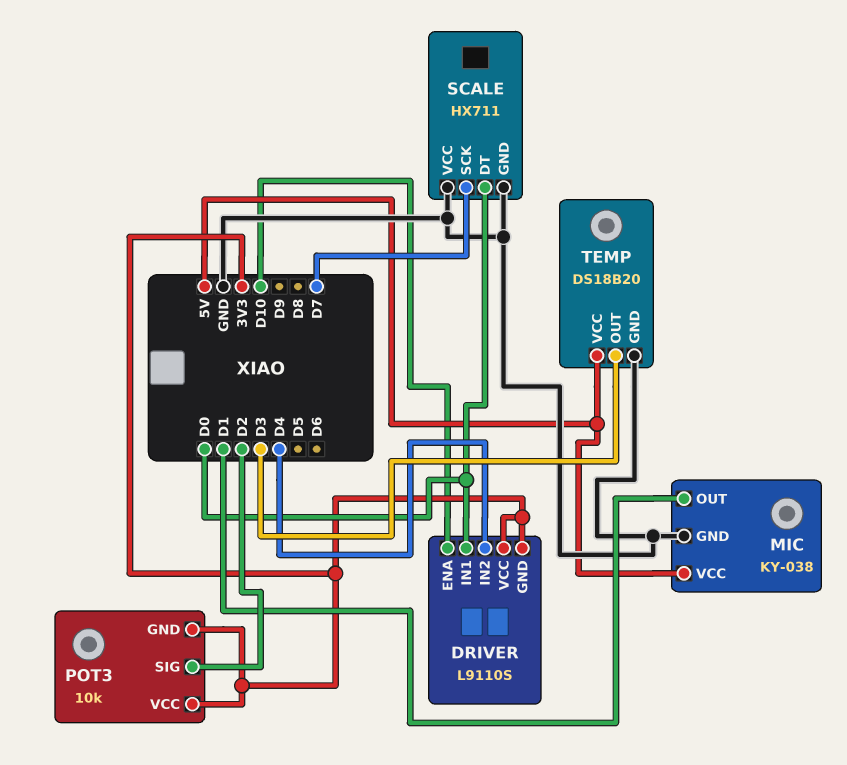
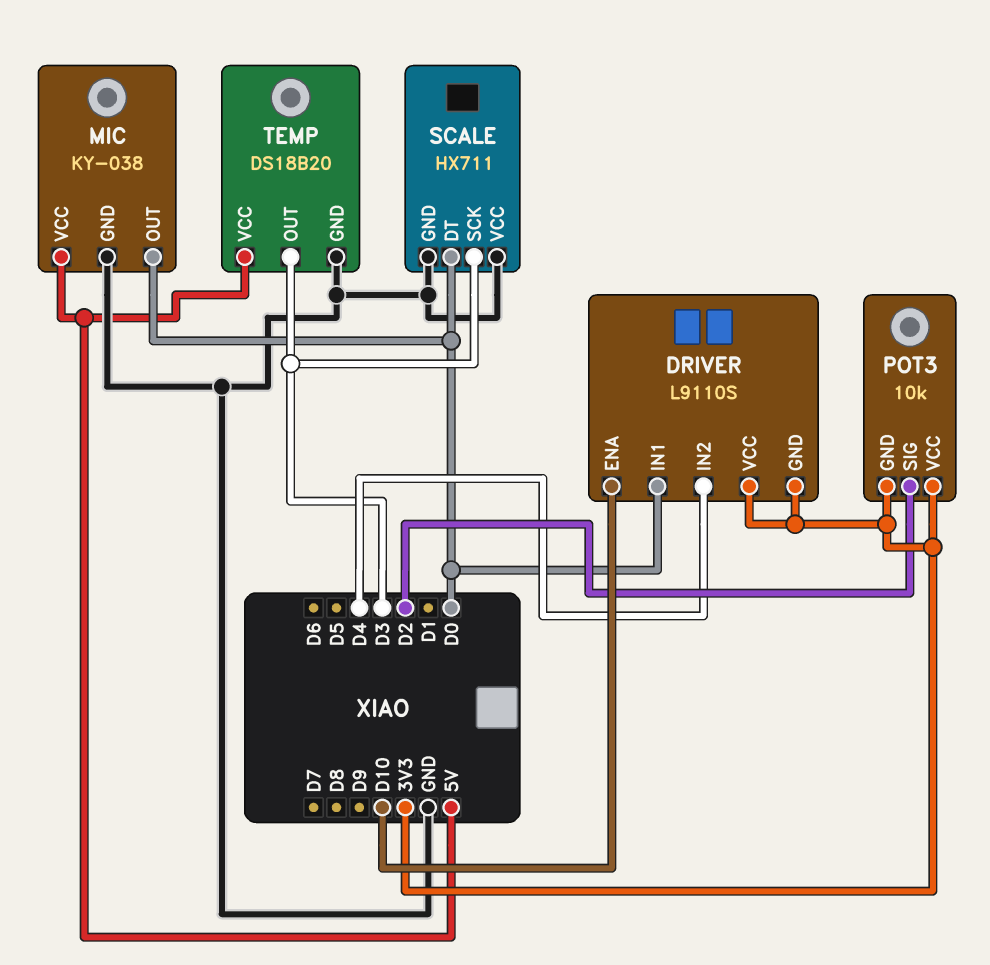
MIC pin OUT: D1 -> D0
SCALE pin SCK: D7 -> D3

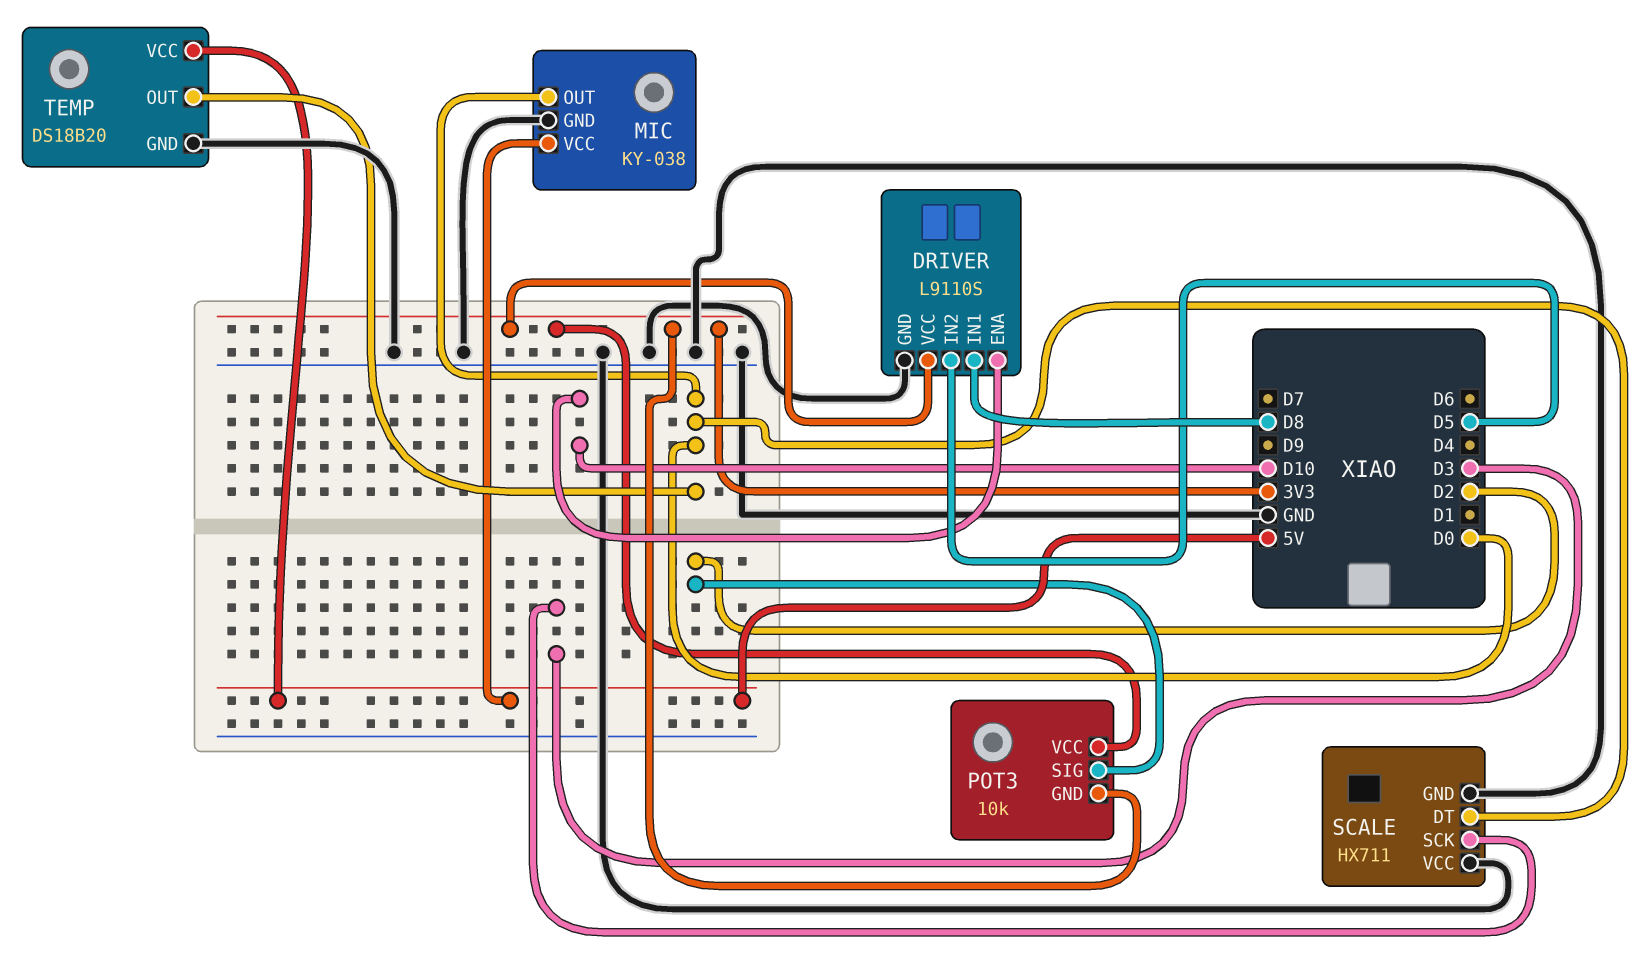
DRIVER pin GND: 3V3 -> GND
DRIVER pin IN1: D0 -> D8
DRIVER pin IN2: D4 -> D5
TEMP pin OUT: D3 -> D0

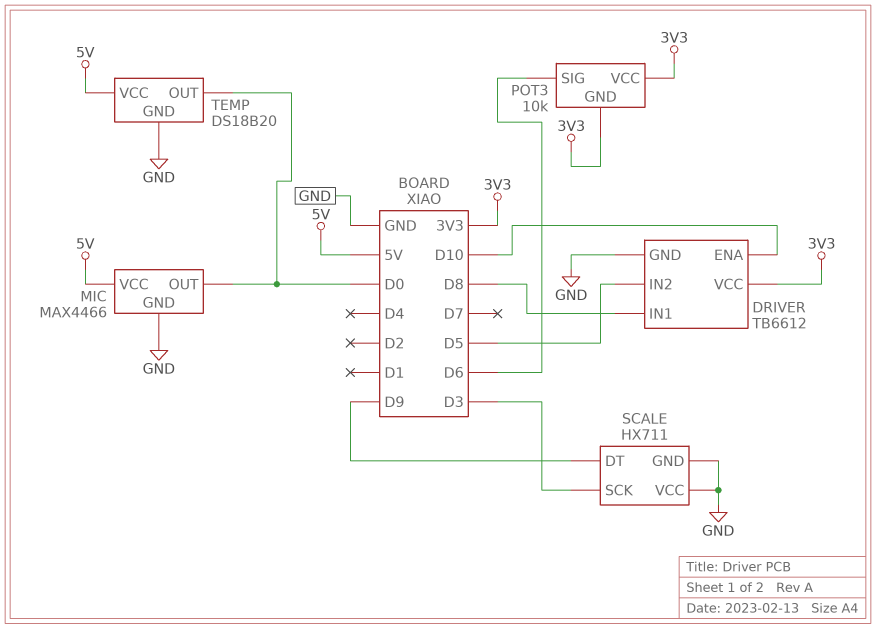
DRIVER: L9110S -> TB6612
MIC: KY-038 -> MAX4466
POT3 pin SIG: D2 -> D6
SCALE pin DT: D0 -> D9

